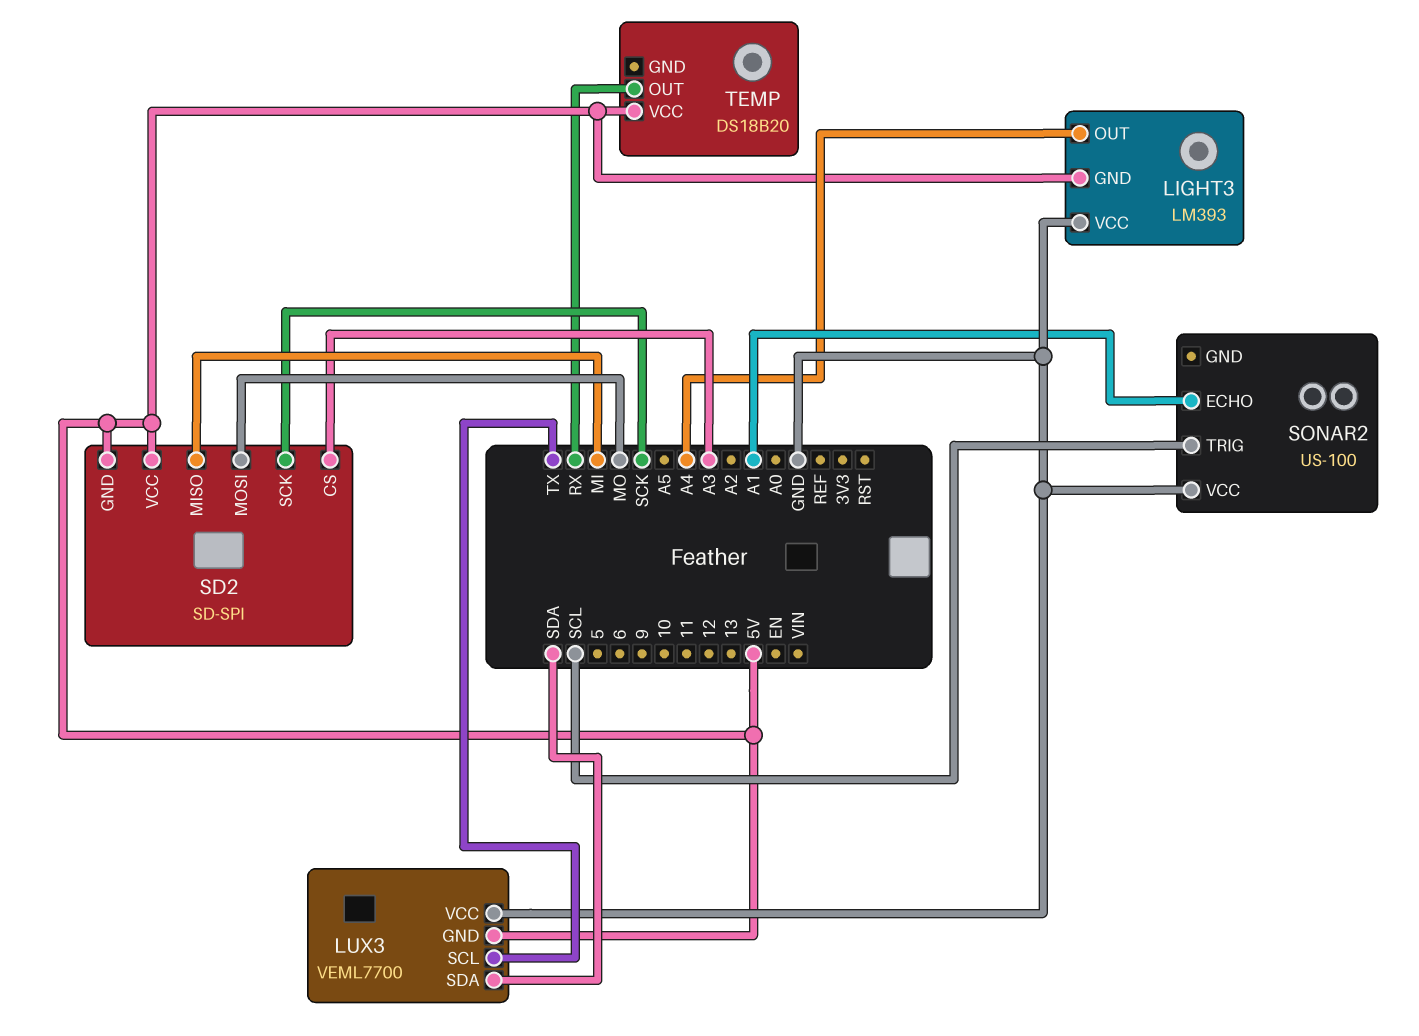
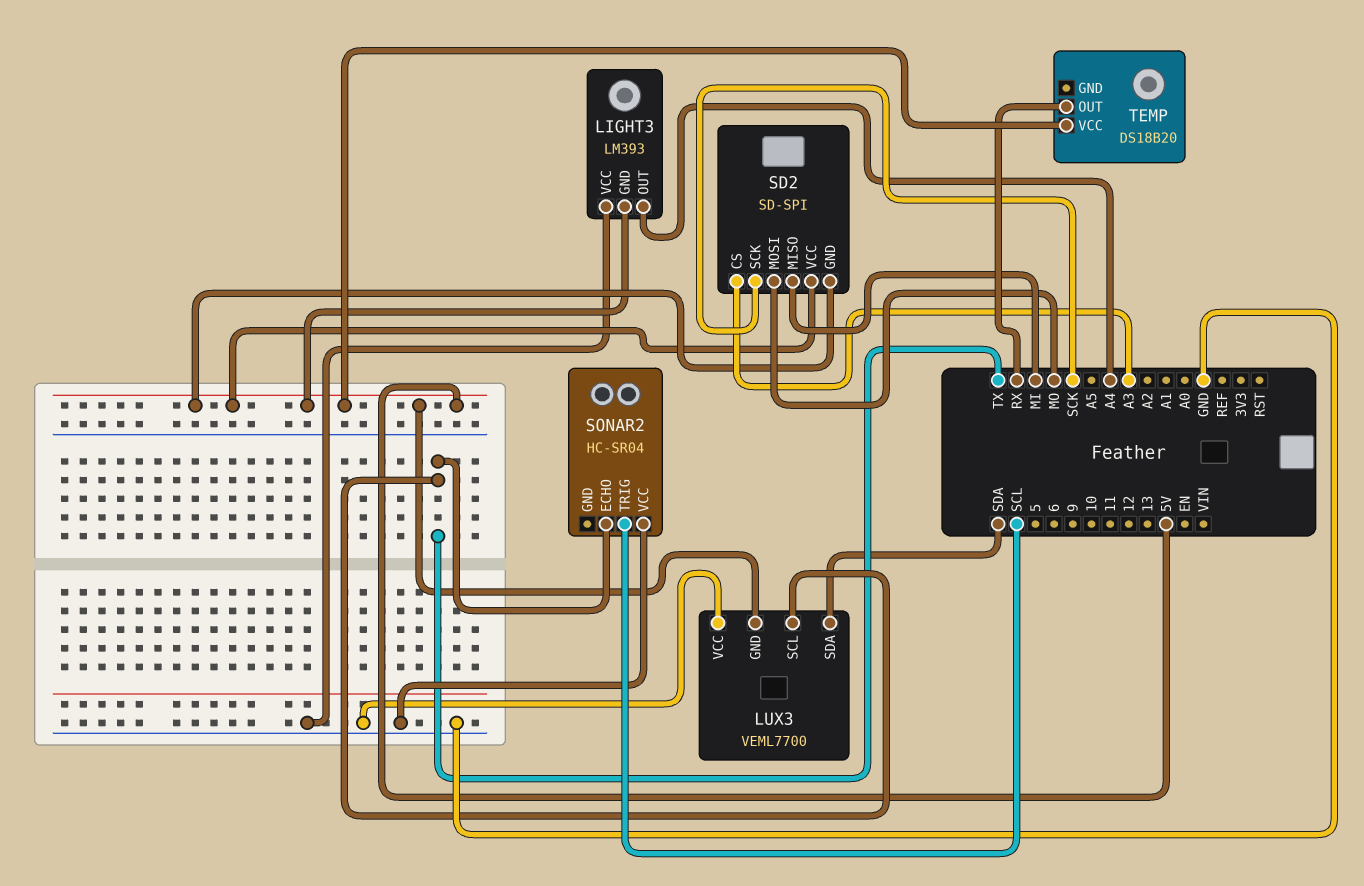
SONAR2: US-100 -> HC-SR04
SONAR2 pin ECHO: A1 -> TX

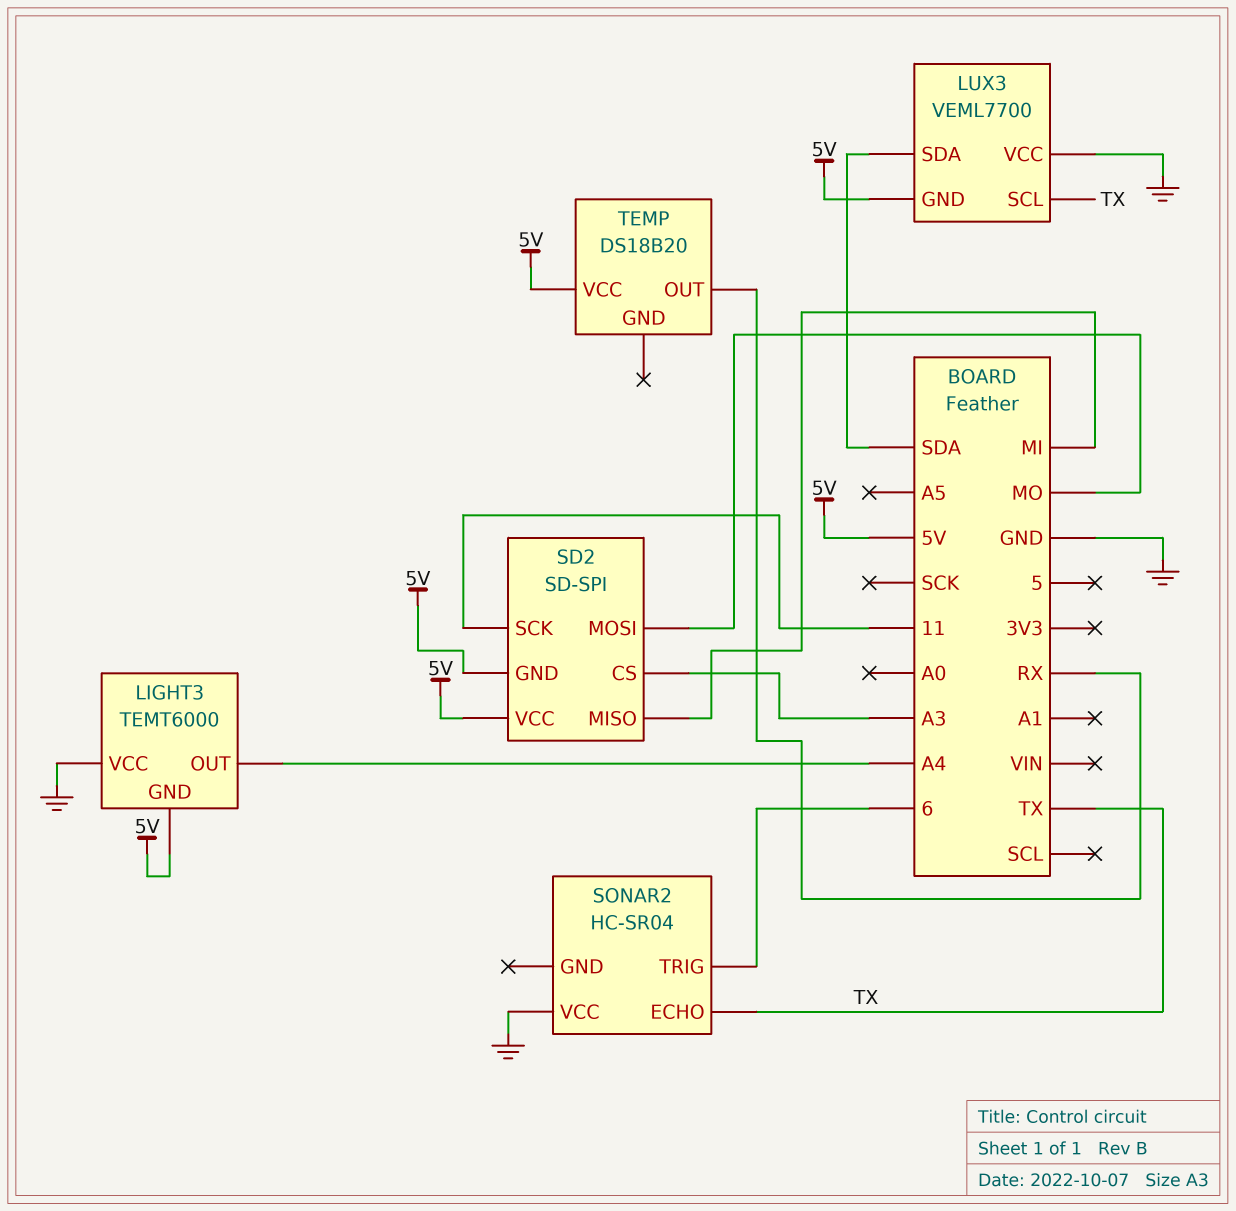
LIGHT3: LM393 -> TEMT6000
SD2 pin SCK: SCK -> 11
SONAR2 pin TRIG: SCL -> 6

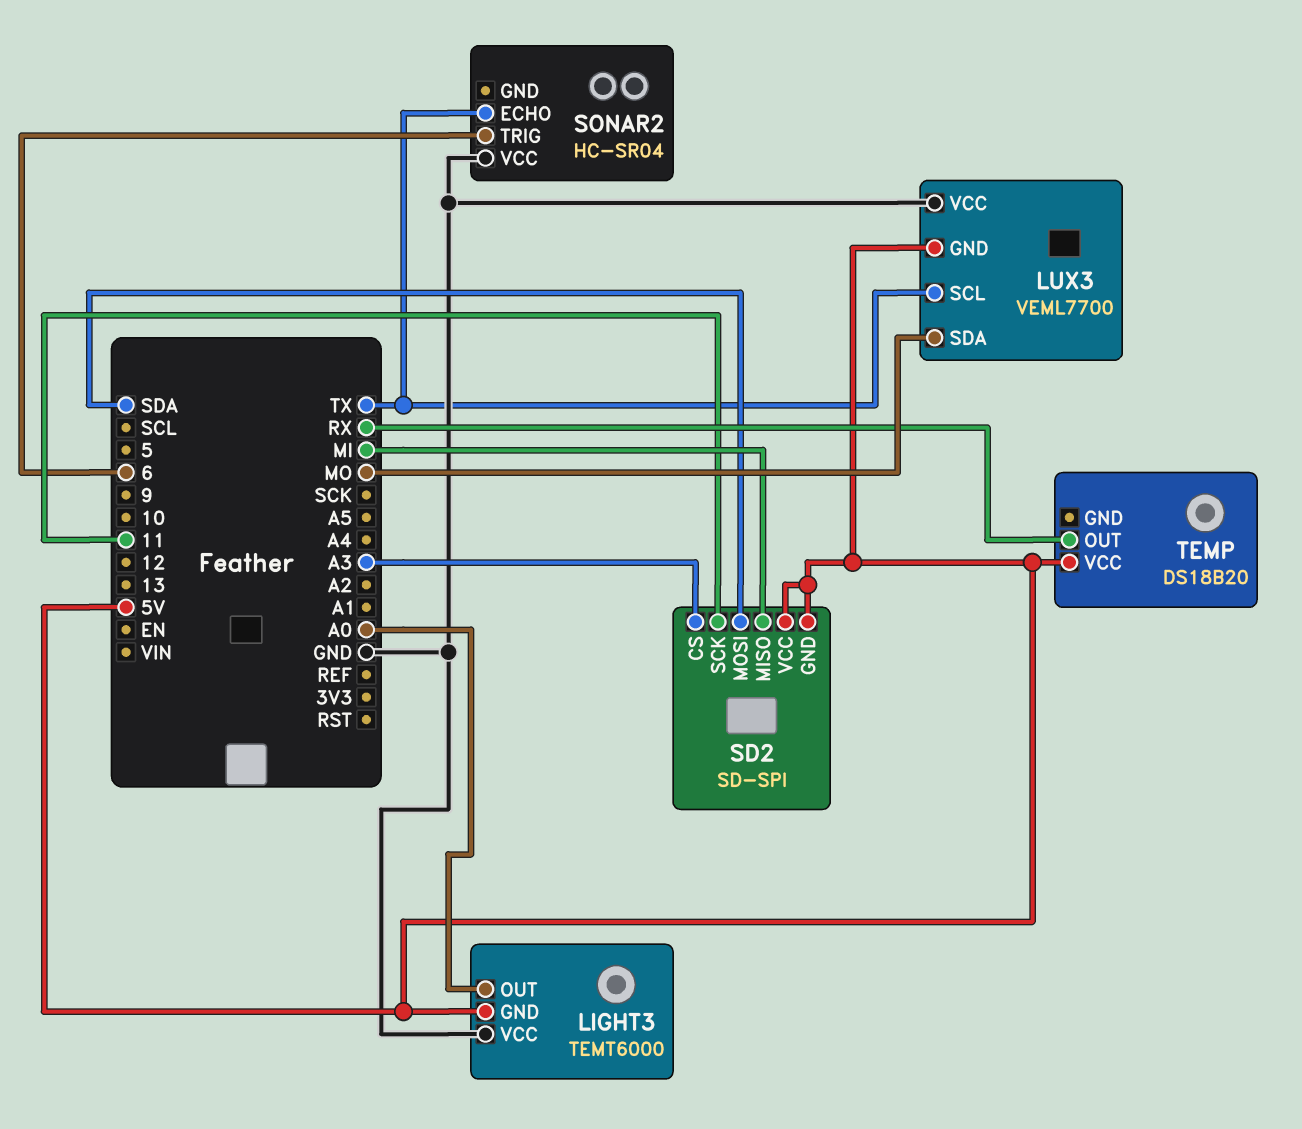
LIGHT3 pin OUT: A4 -> A0
LUX3 pin SDA: SDA -> MO
SD2 pin MOSI: MO -> SDA

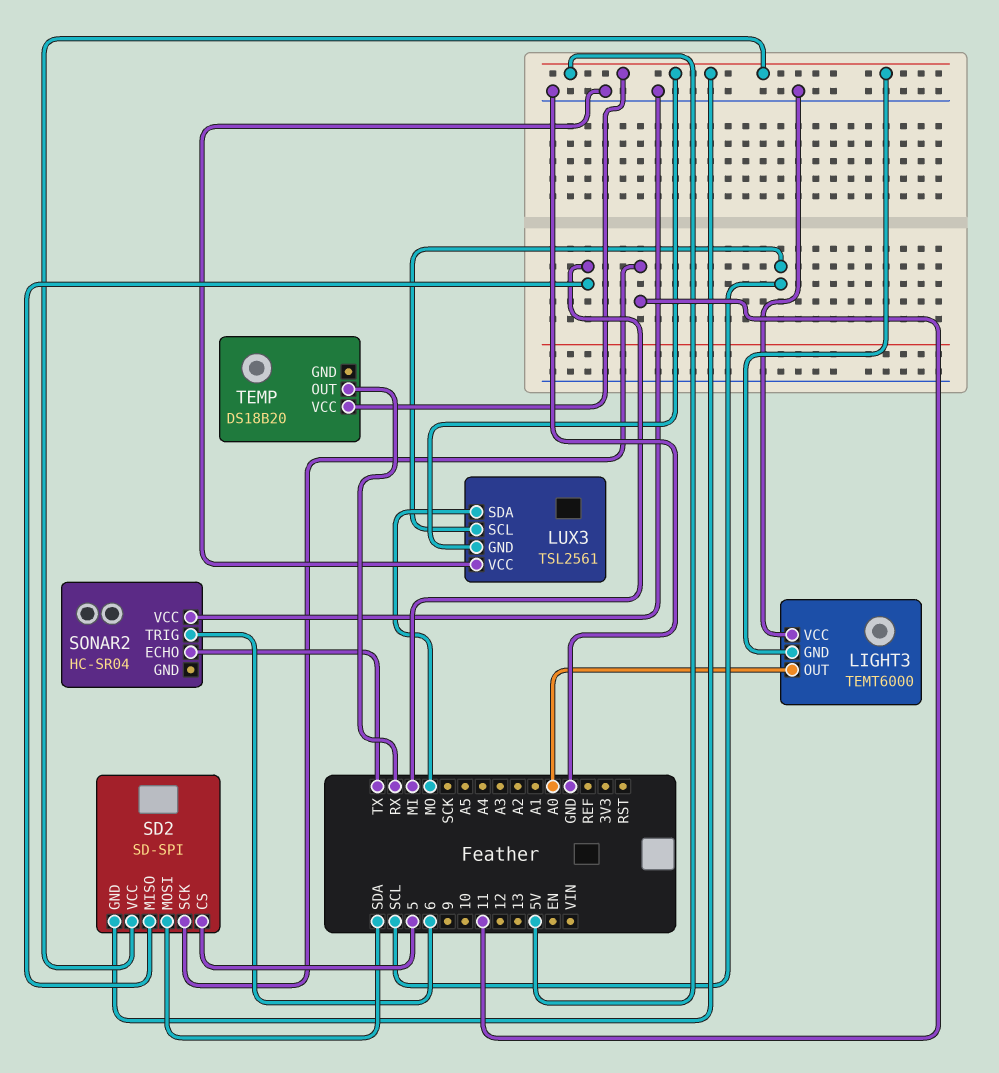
LUX3: VEML7700 -> TSL2561
LUX3 pin SCL: TX -> SCL
SD2 pin CS: A3 -> 5

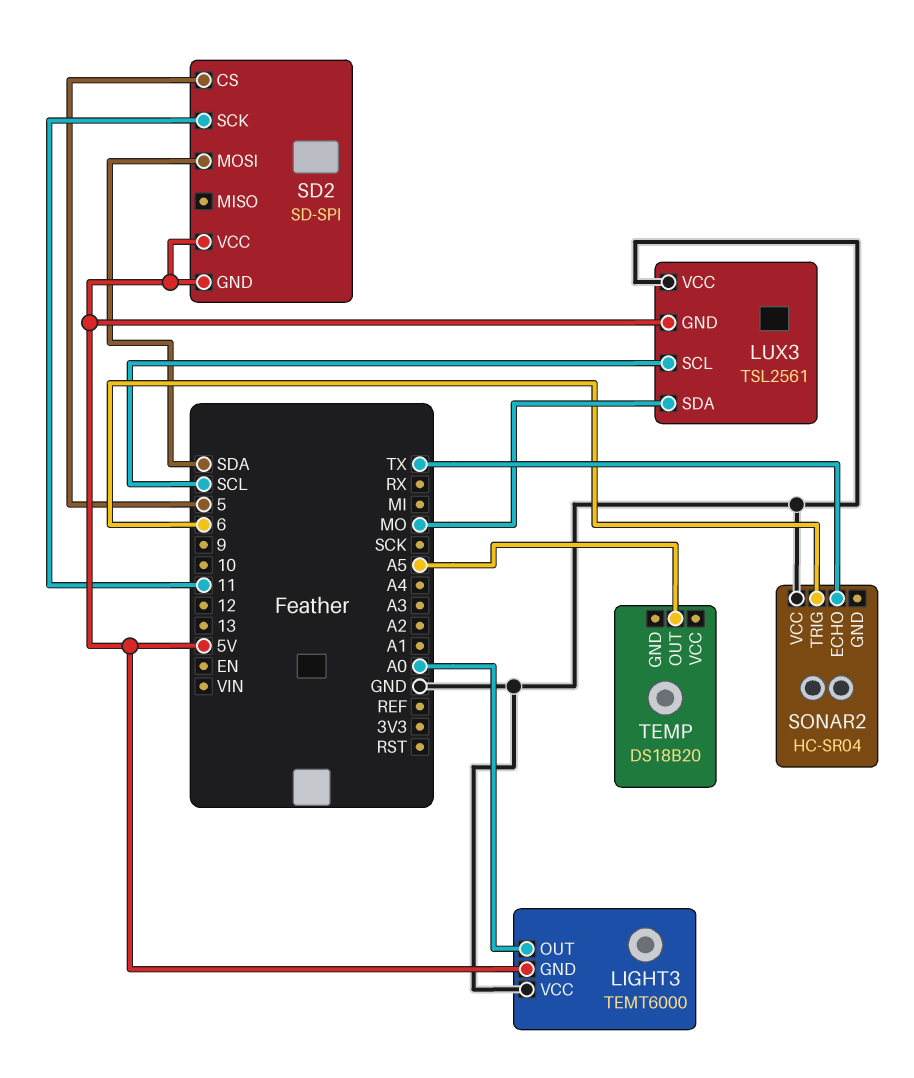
SD2 pin MISO: MI -> none
TEMP pin OUT: RX -> A5
TEMP pin VCC: 5V -> none

